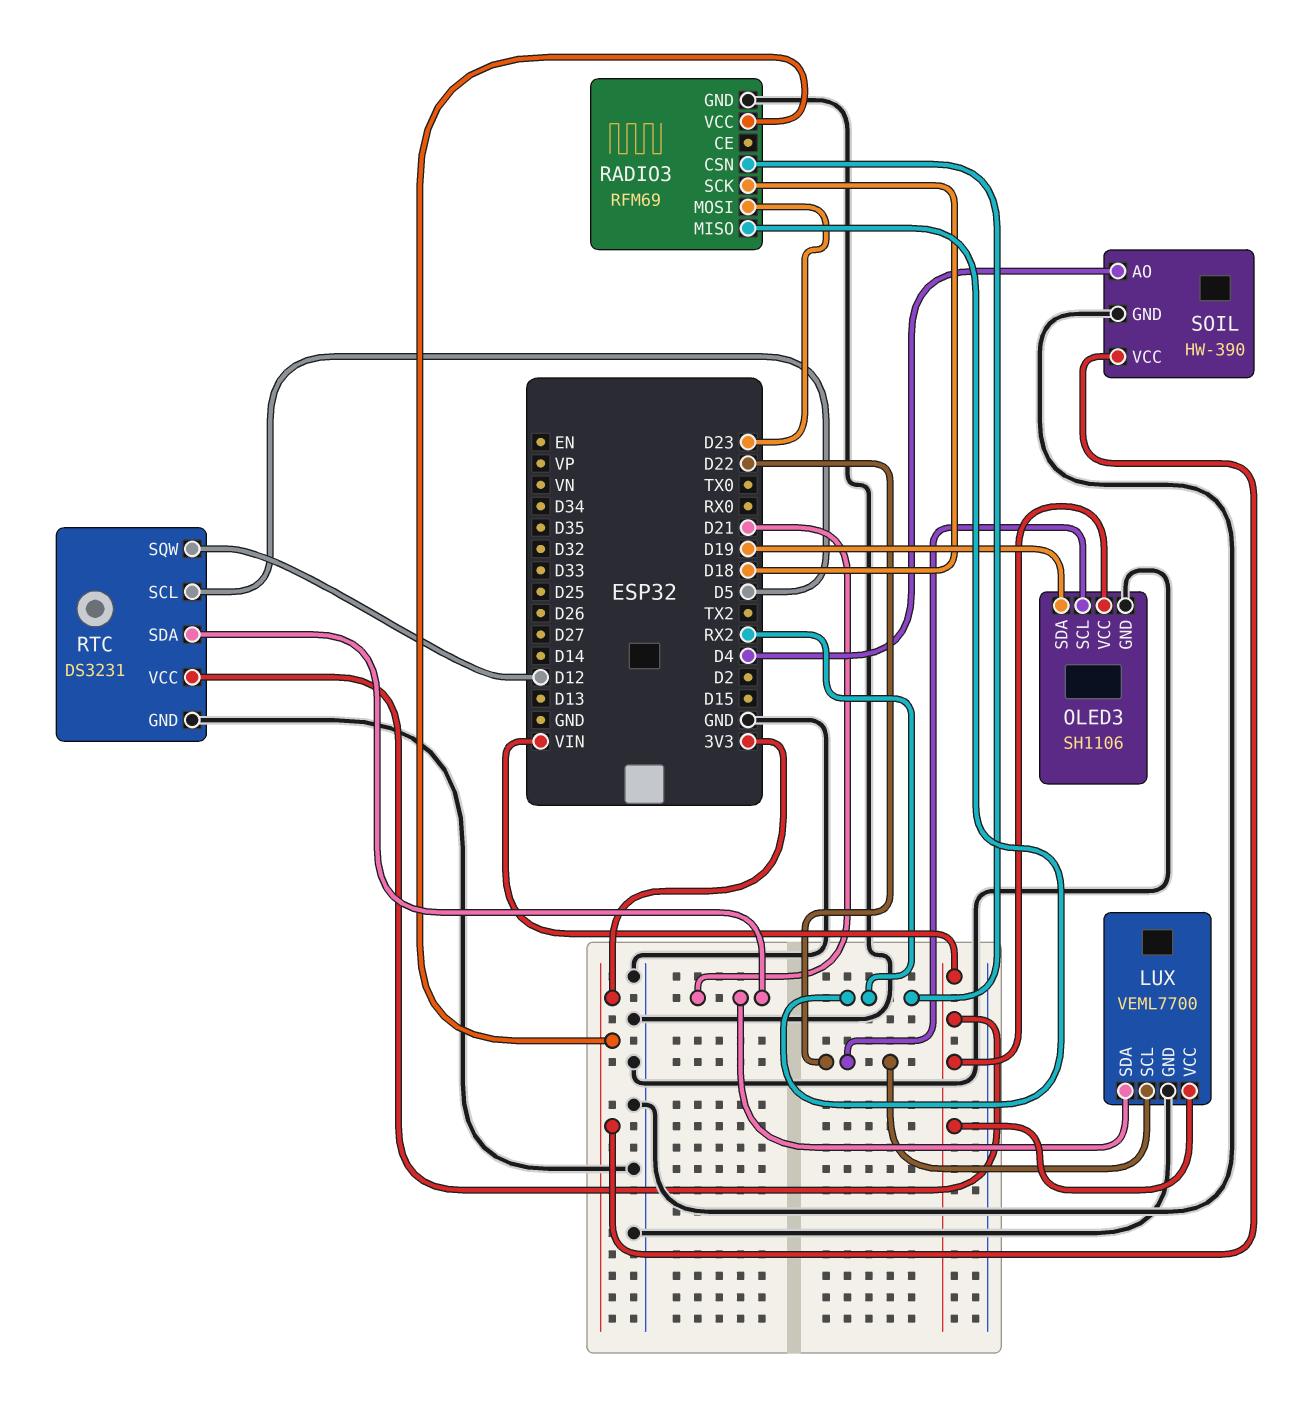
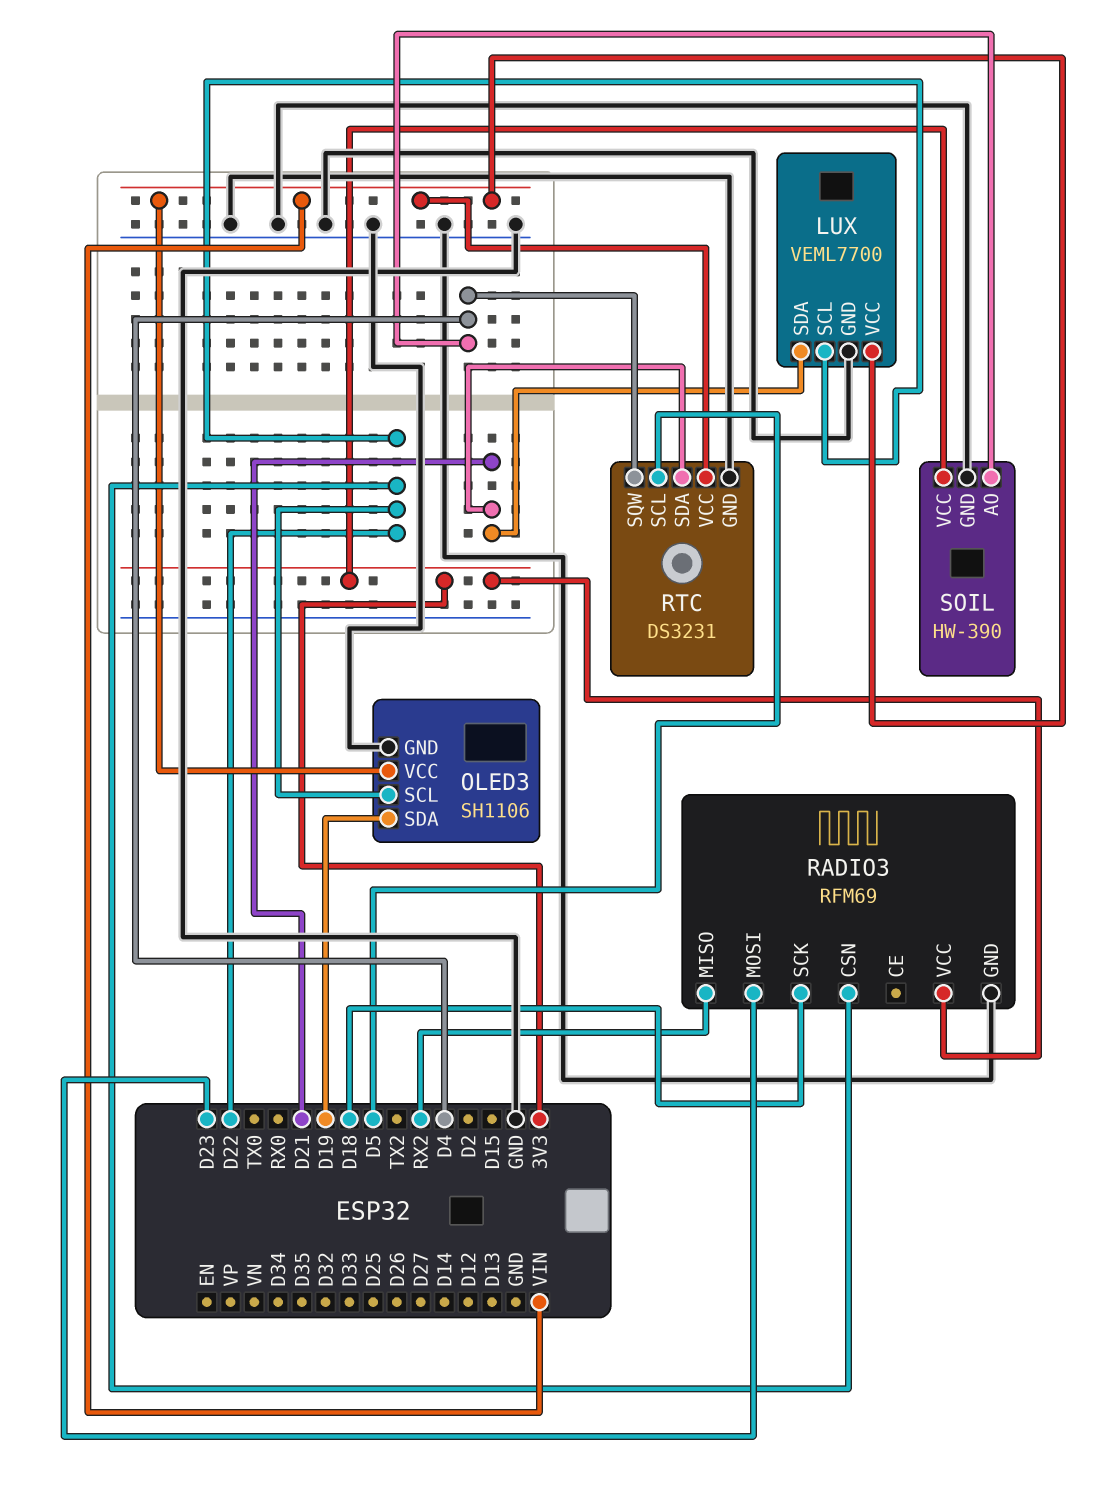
RADIO3 pin CSN: RX2 -> D22
RTC pin SQW: D12 -> D4

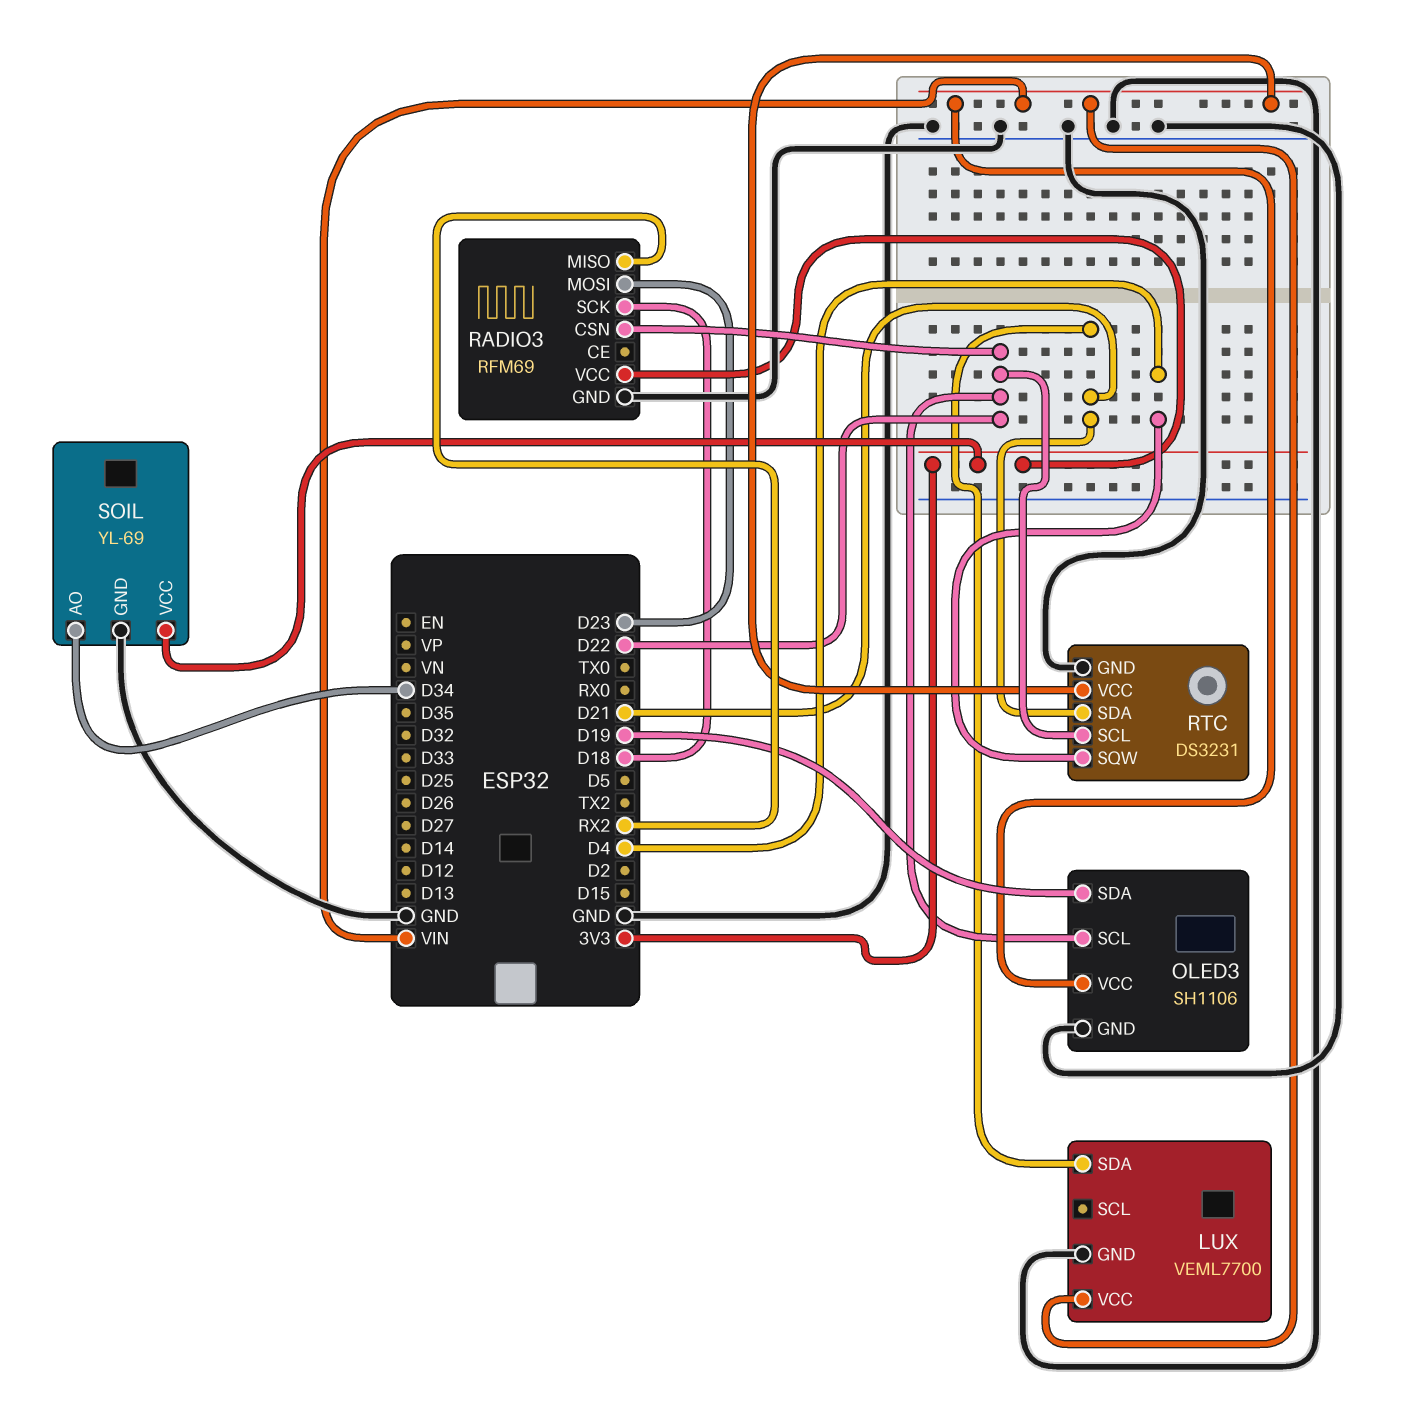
LUX pin SCL: D22 -> none
RTC pin SCL: D5 -> D22
SOIL: HW-390 -> YL-69
SOIL pin AO: D4 -> D34

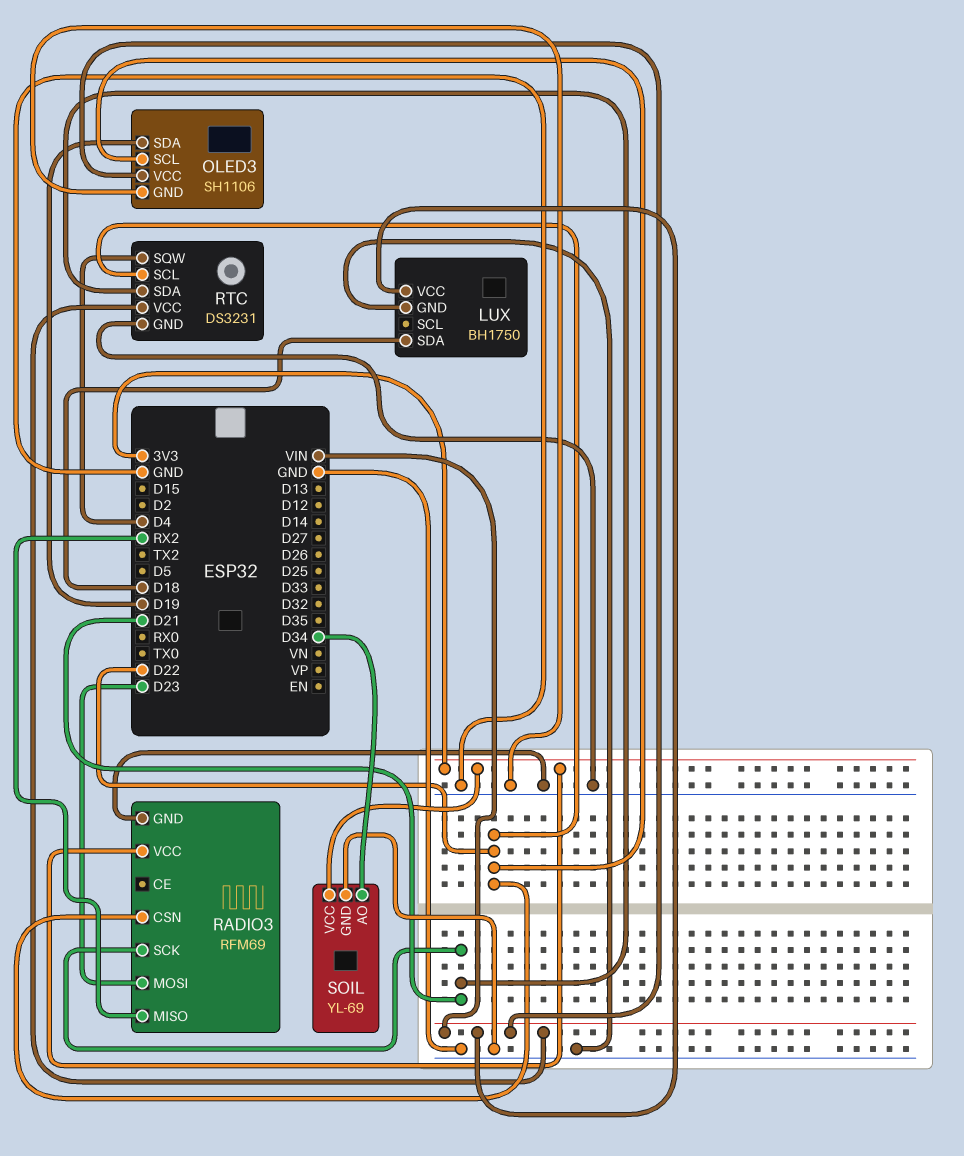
LUX: VEML7700 -> BH1750
LUX pin SDA: D21 -> D18
RADIO3 pin SCK: D18 -> D21

